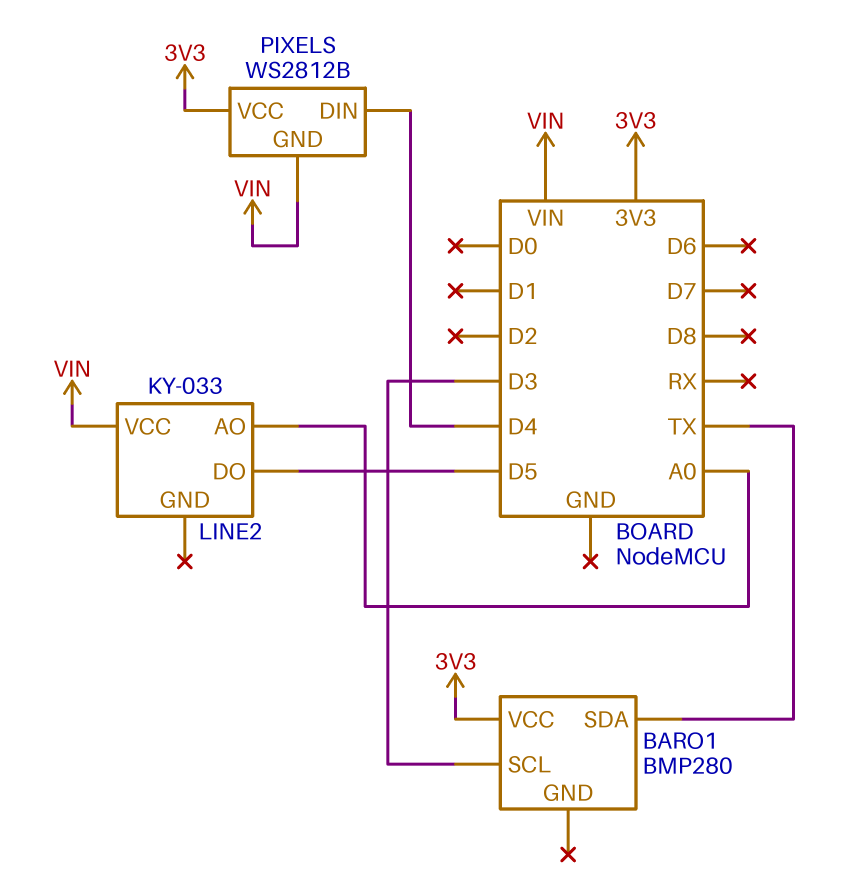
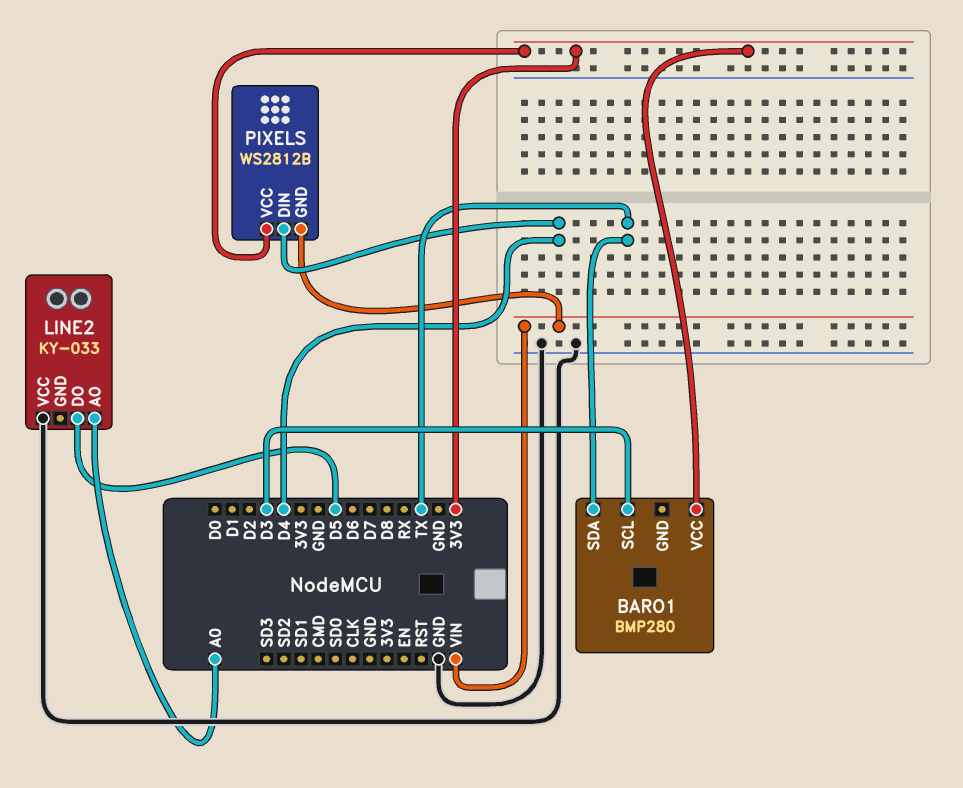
LINE2 pin VCC: VIN -> GND

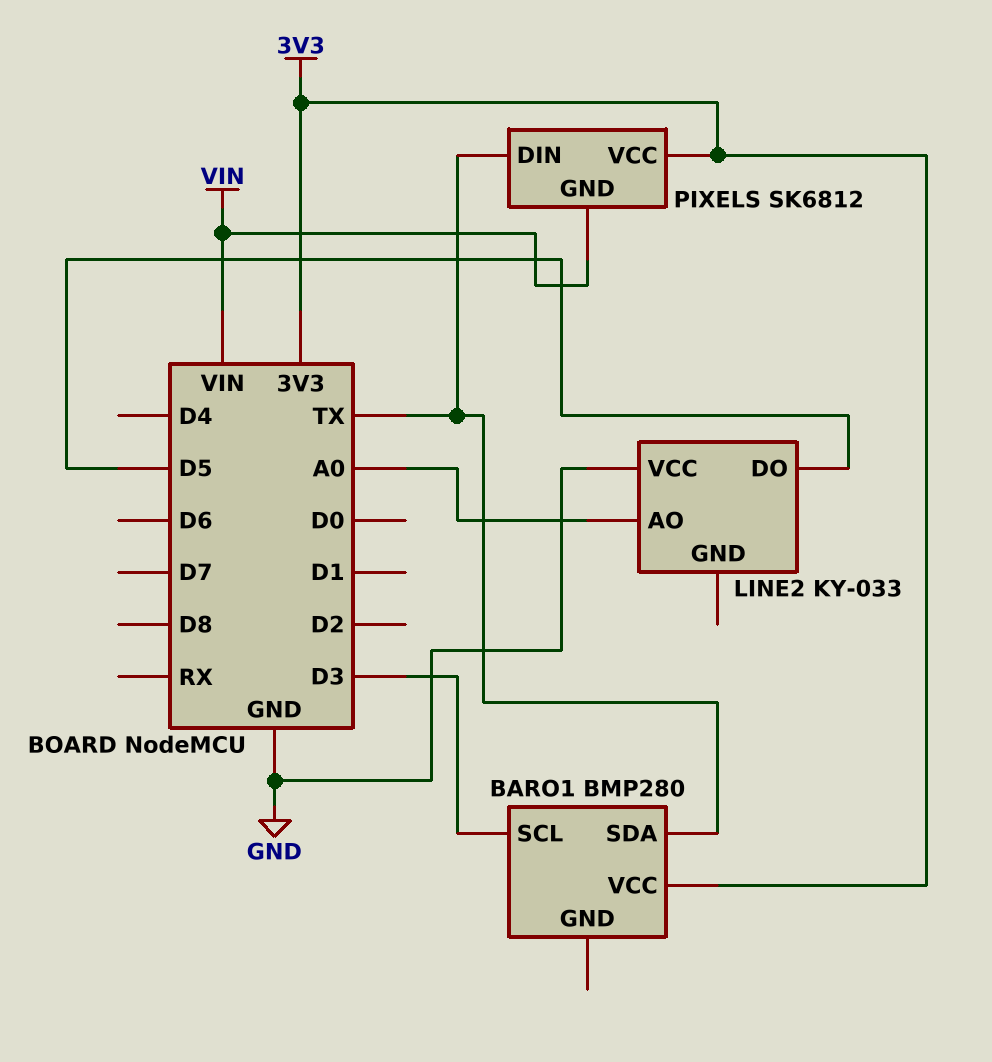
PIXELS: WS2812B -> SK6812
PIXELS pin DIN: D4 -> TX

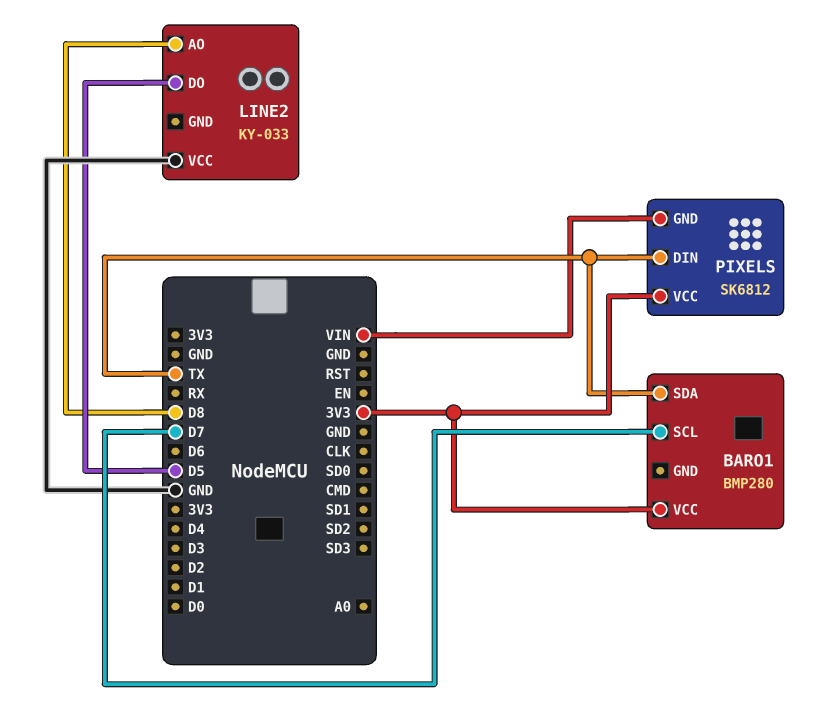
BARO1 pin SCL: D3 -> D7
LINE2 pin AO: A0 -> D8

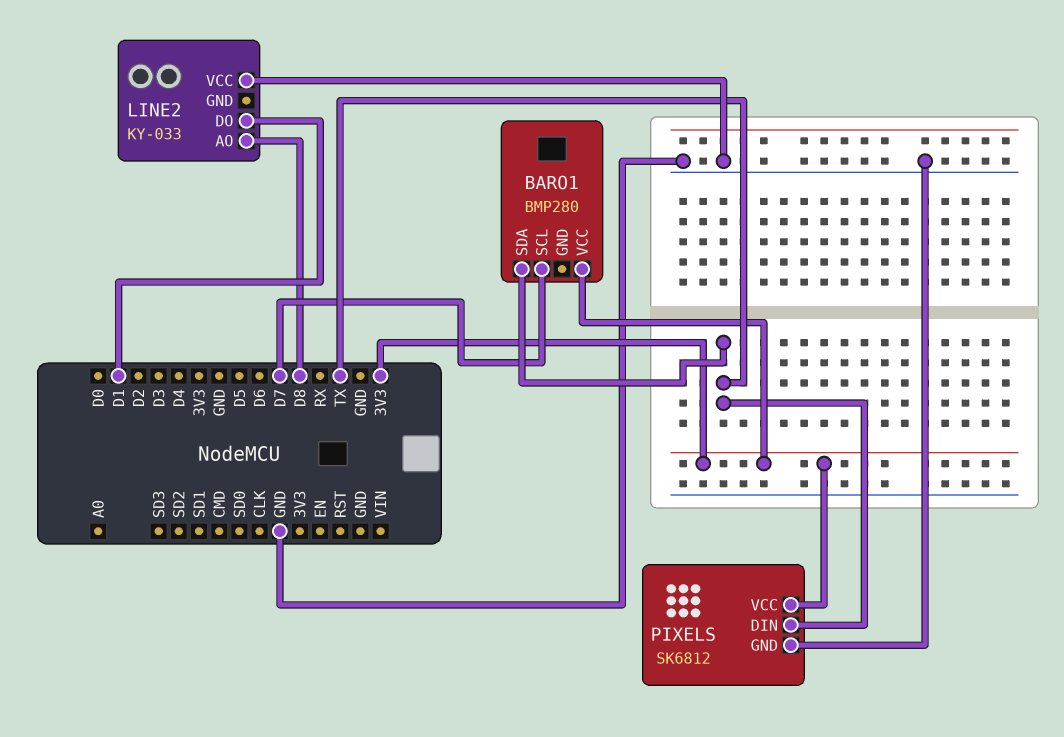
LINE2 pin DO: D5 -> D1
PIXELS pin GND: VIN -> GND

